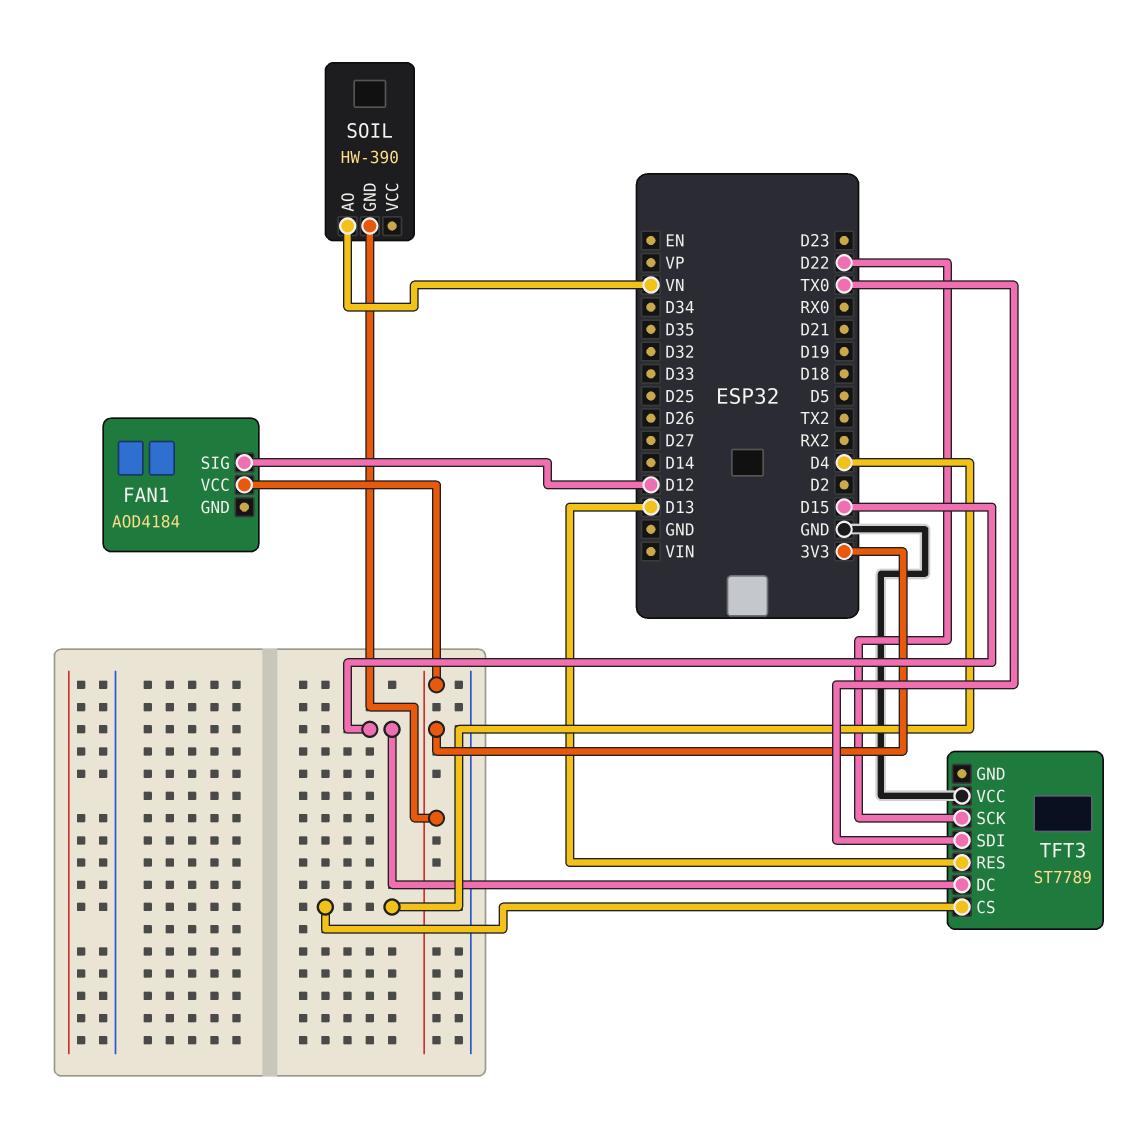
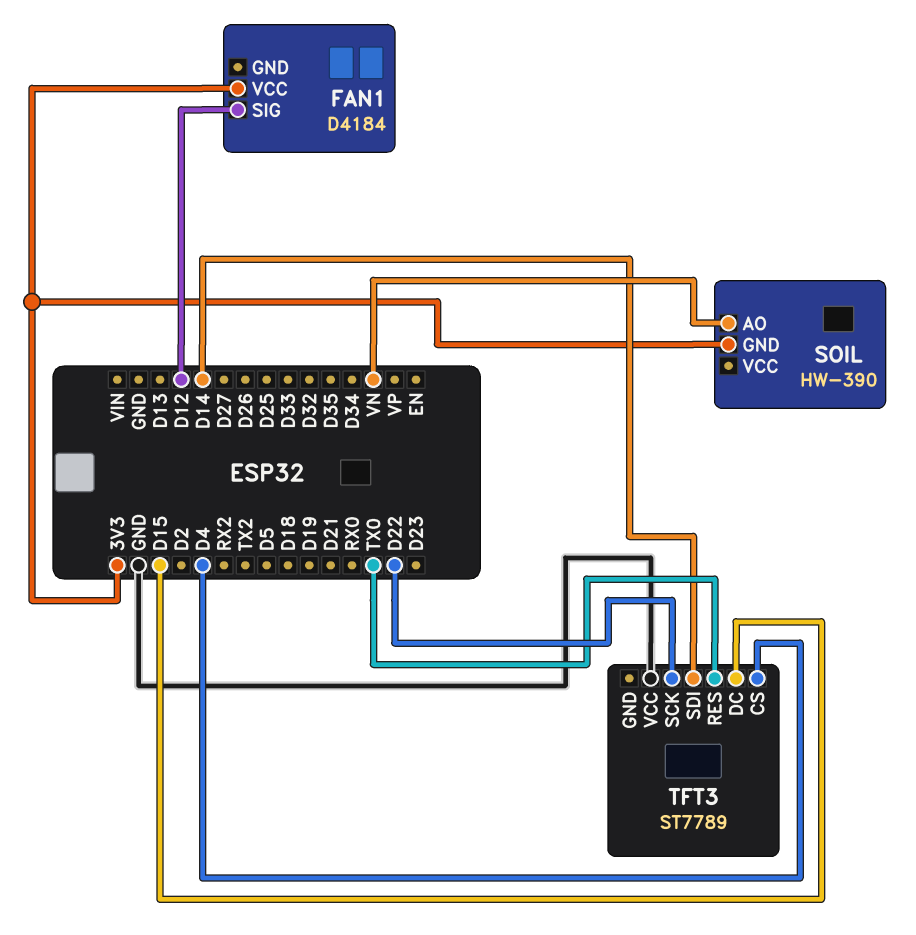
FAN1: AOD4184 -> D4184
TFT3 pin RES: D13 -> TX0
TFT3 pin SDI: TX0 -> D14

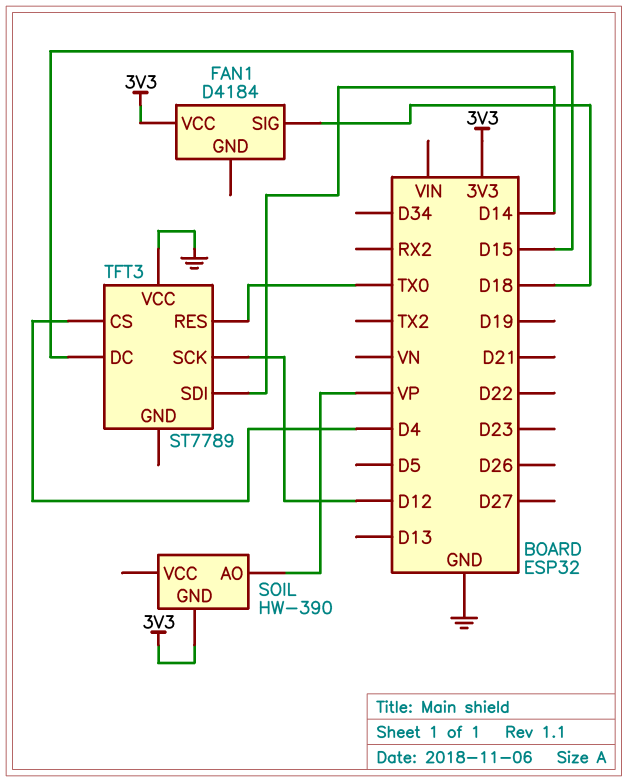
FAN1 pin SIG: D12 -> D18
SOIL pin AO: VN -> VP
TFT3 pin SCK: D22 -> D12

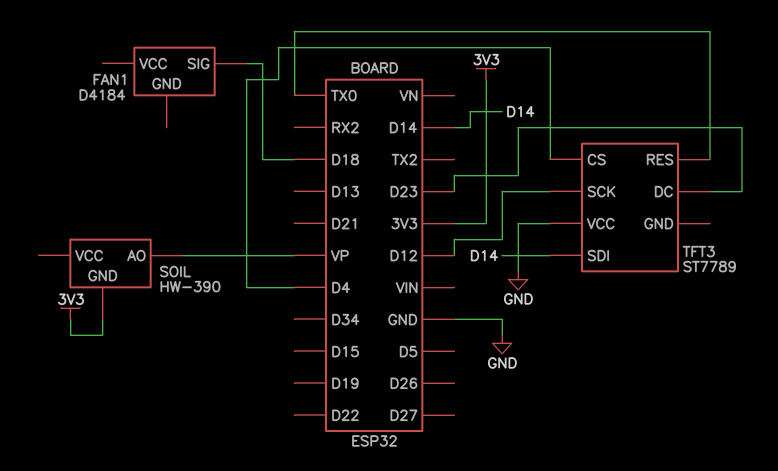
FAN1 pin VCC: 3V3 -> none
TFT3 pin DC: D15 -> D23

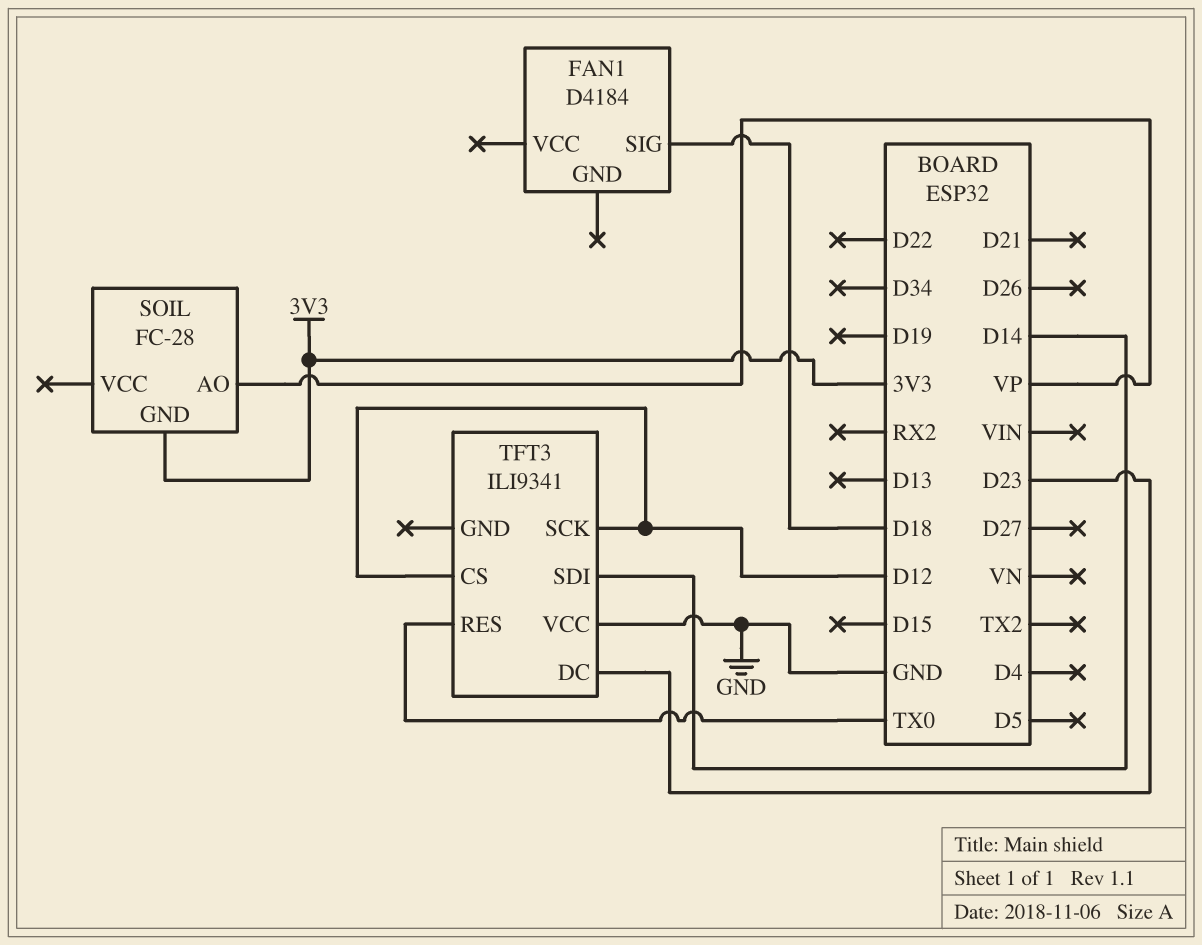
SOIL: HW-390 -> FC-28
TFT3: ST7789 -> ILI9341
TFT3 pin CS: D4 -> D12

